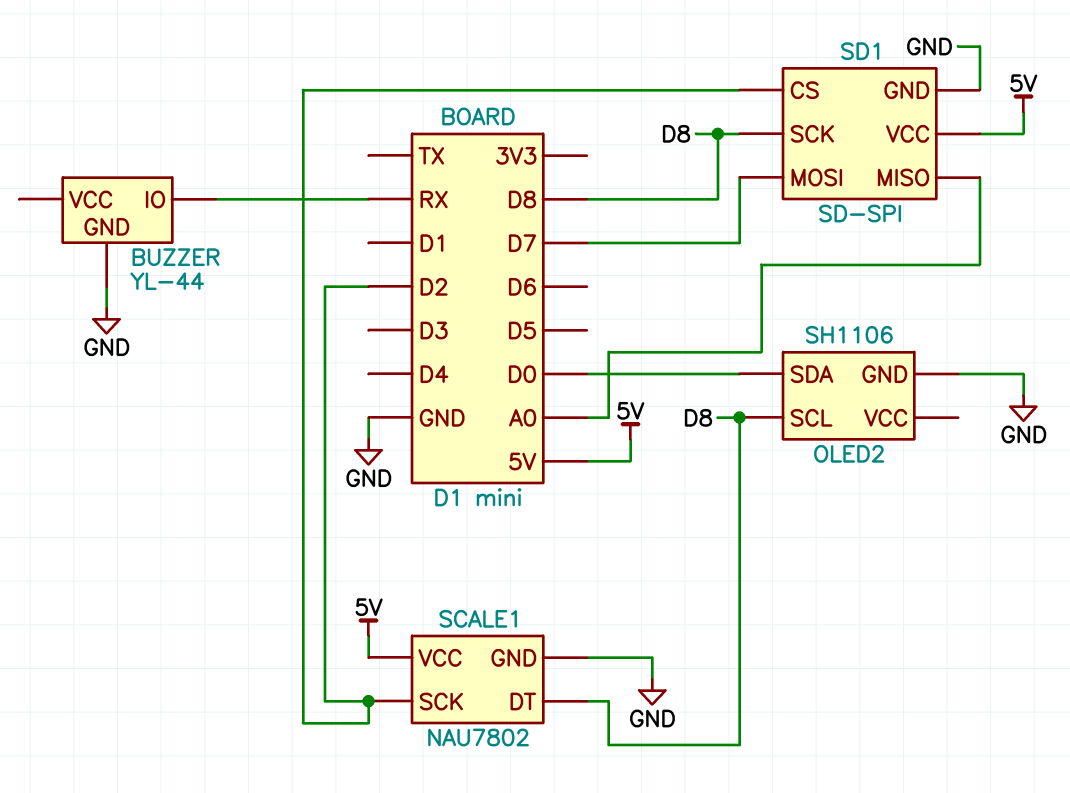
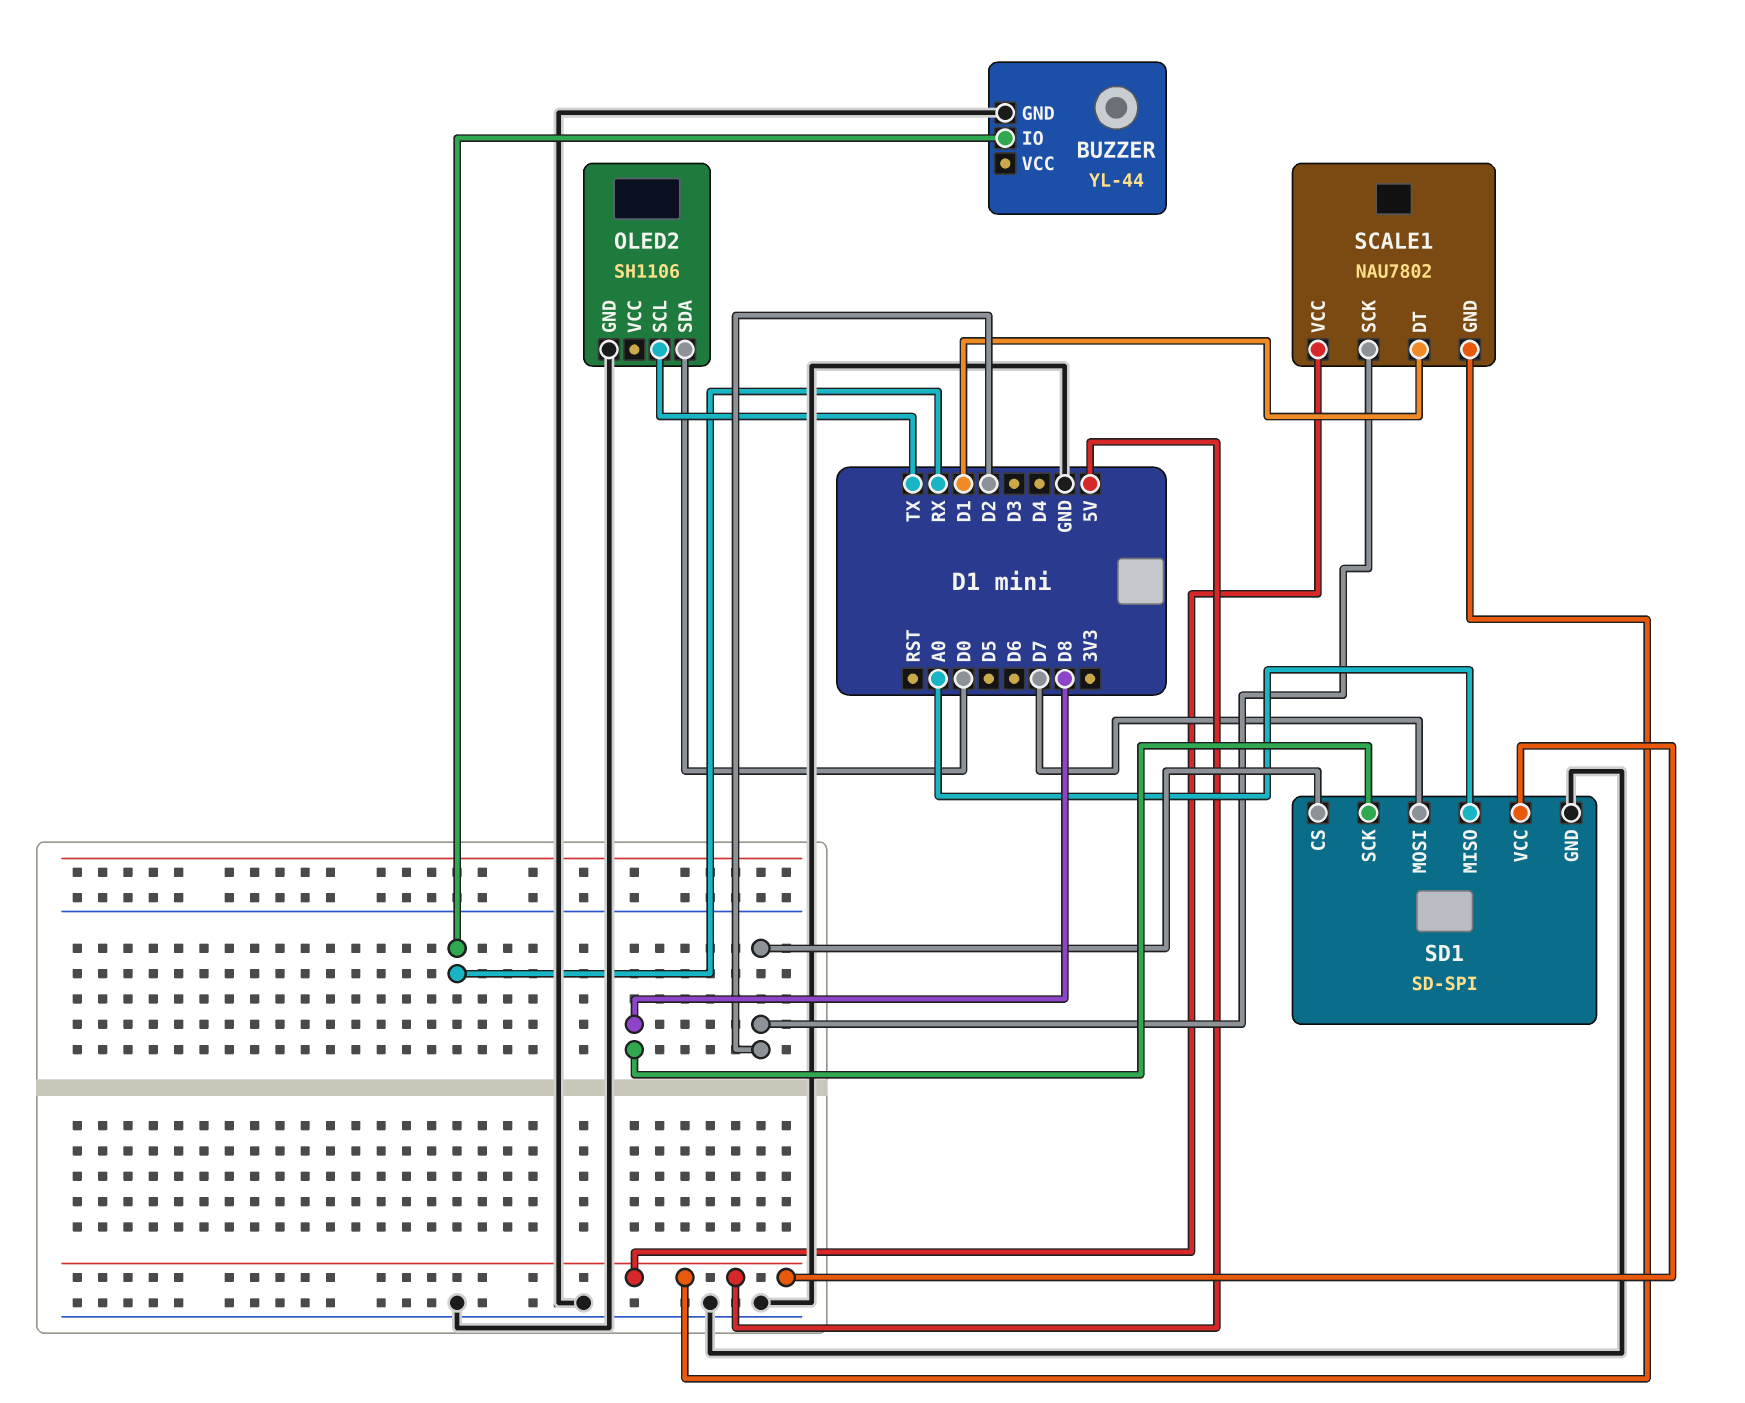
OLED2 pin SCL: D8 -> TX
SCALE1 pin DT: D8 -> D1
SCALE1 pin GND: GND -> 5V

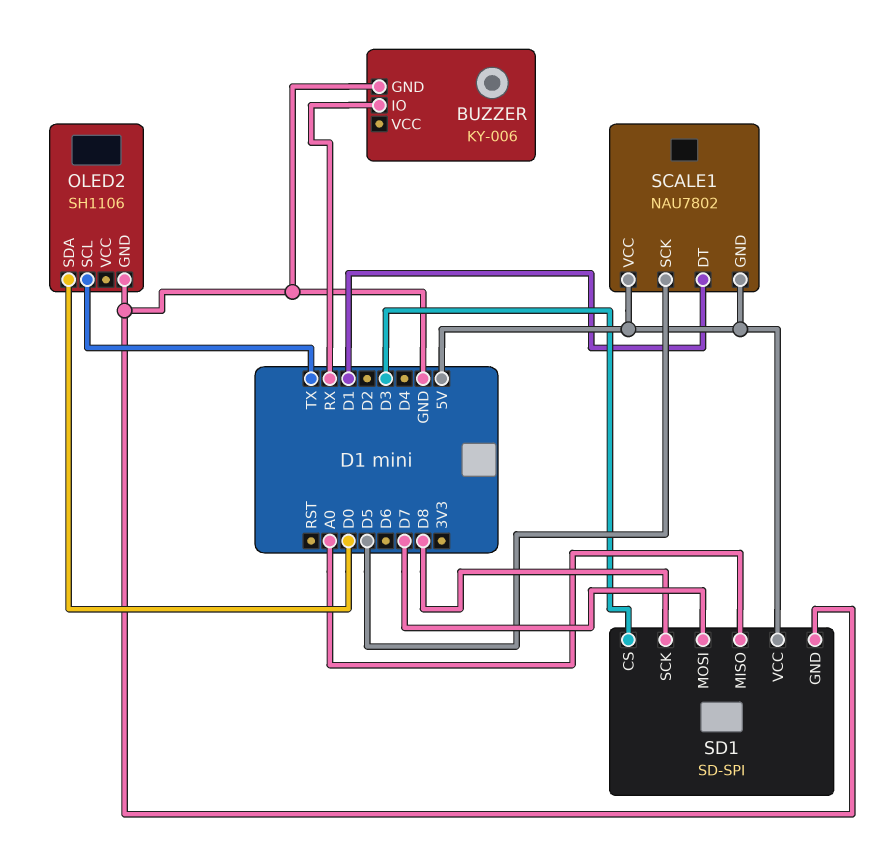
BUZZER: YL-44 -> KY-006
SCALE1 pin SCK: D2 -> D5
SD1 pin CS: D2 -> D3

